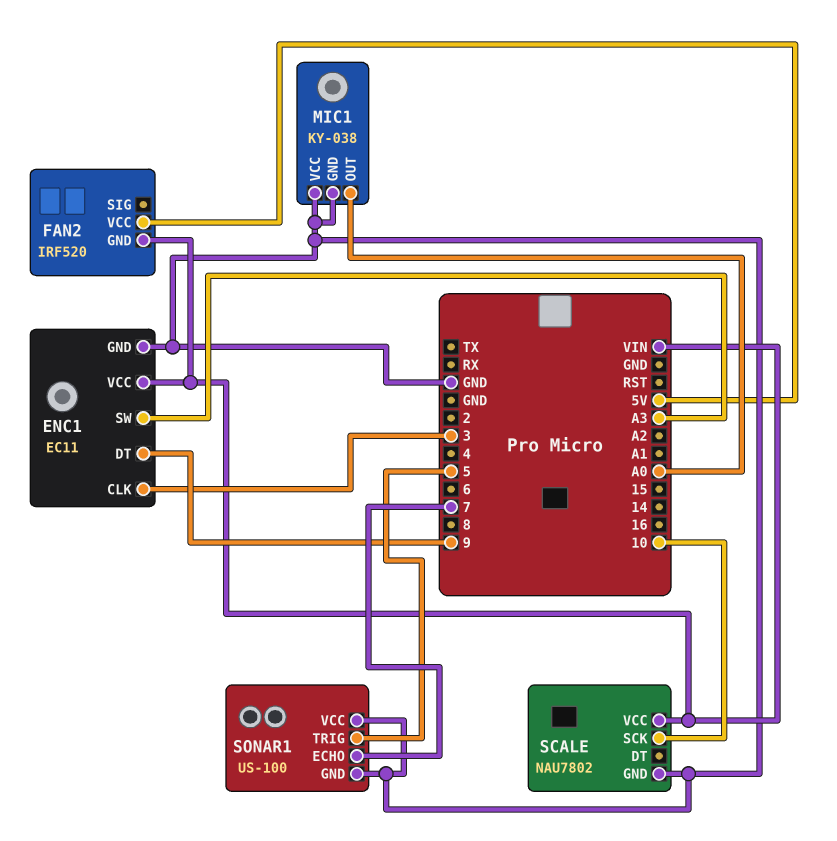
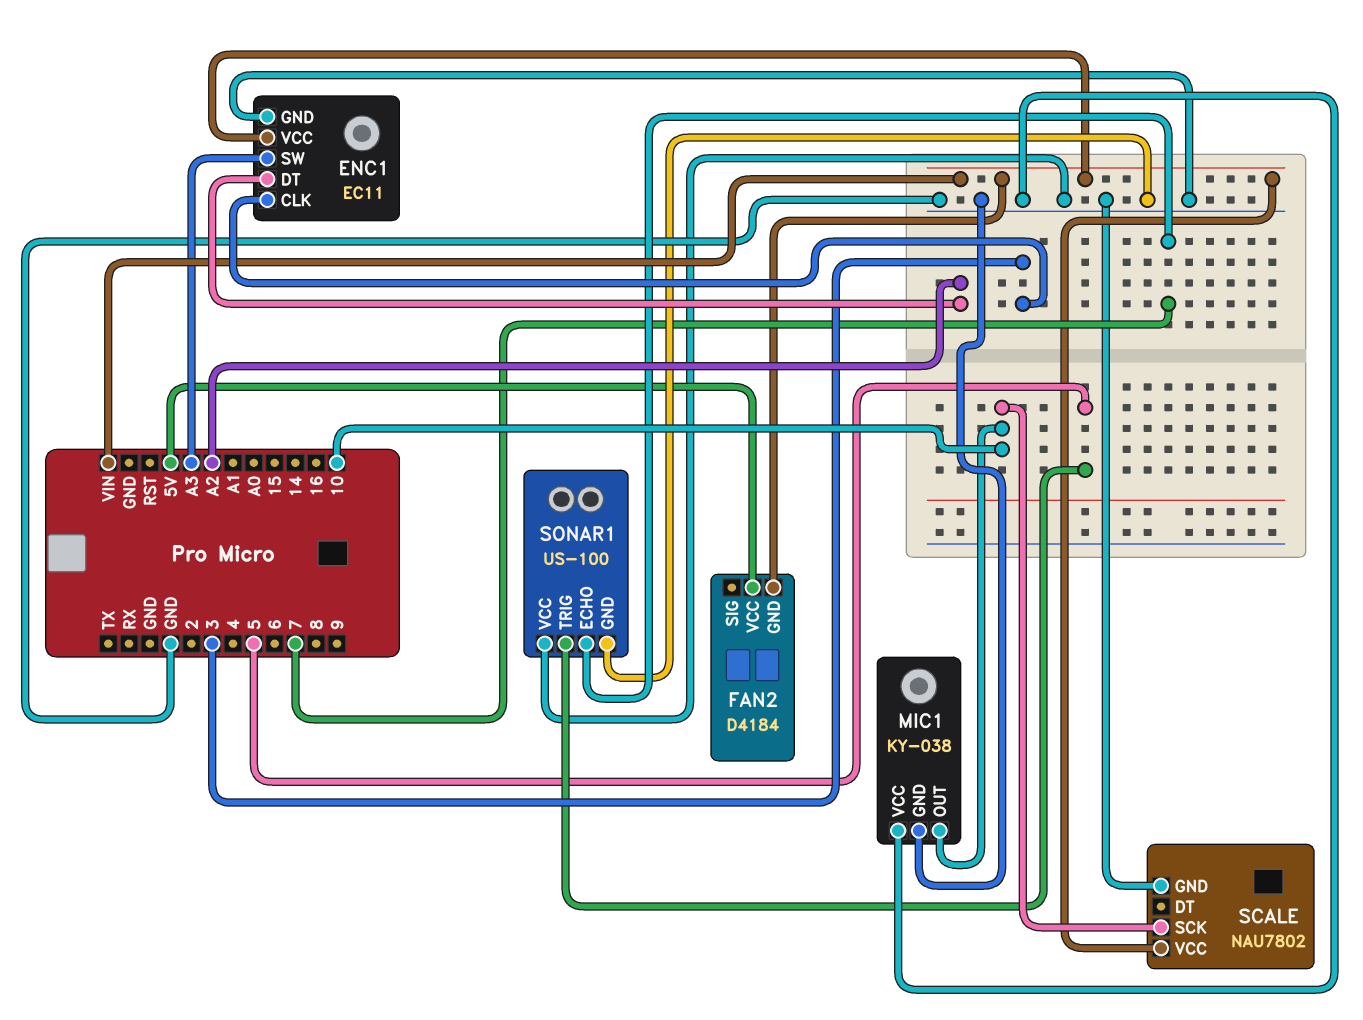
ENC1 pin DT: 9 -> A2
FAN2: IRF520 -> D4184
MIC1 pin OUT: A0 -> 10

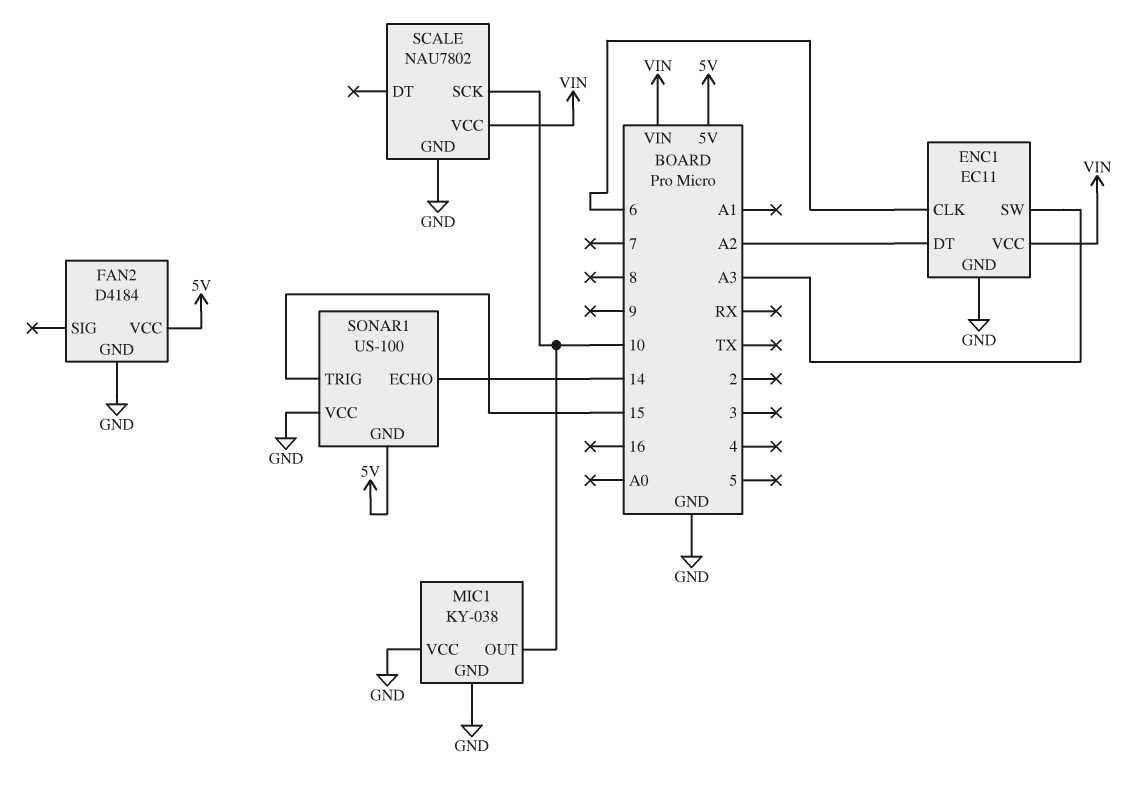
ENC1 pin CLK: 3 -> 6
FAN2 pin GND: VIN -> GND
SONAR1 pin ECHO: 7 -> 14
SONAR1 pin GND: GND -> 5V
SONAR1 pin TRIG: 5 -> 15

